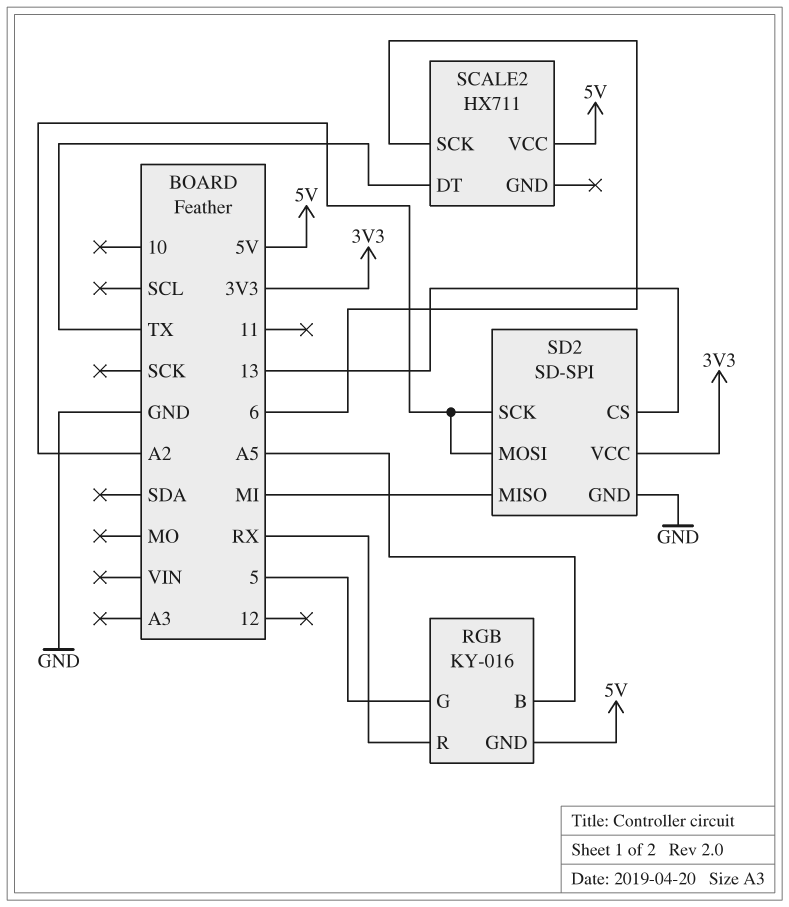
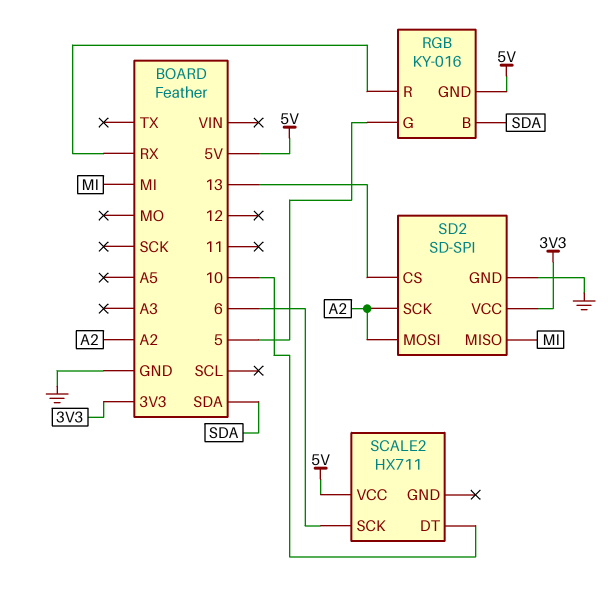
RGB pin B: A5 -> SDA
SCALE2 pin DT: TX -> 10

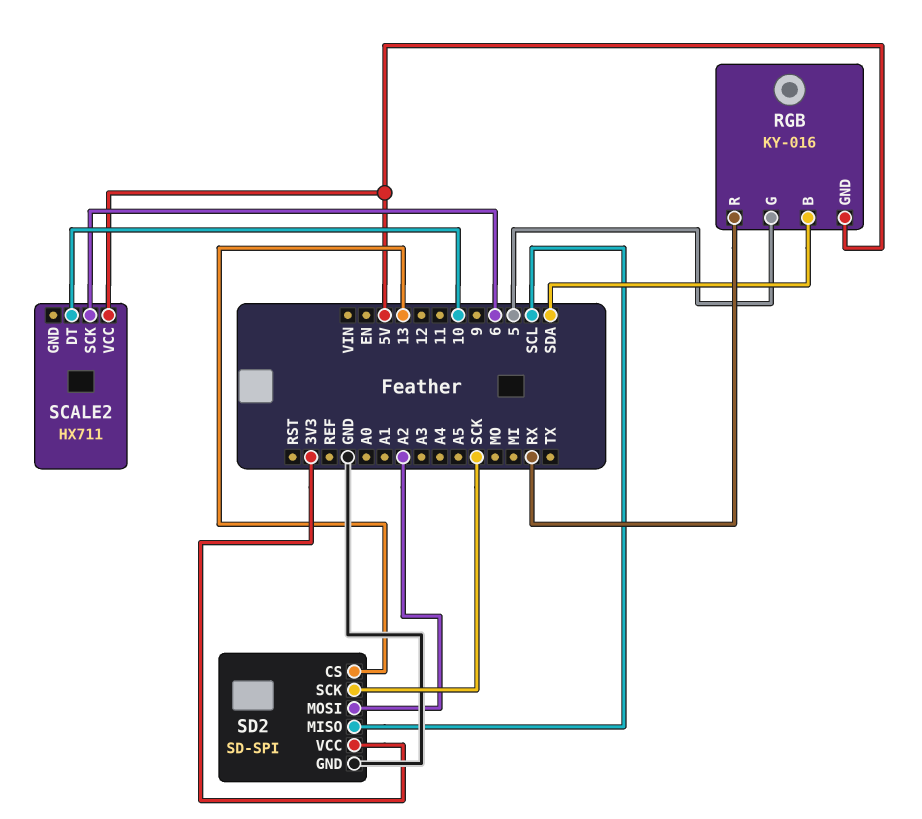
SD2 pin MISO: MI -> SCL
SD2 pin SCK: A2 -> SCK

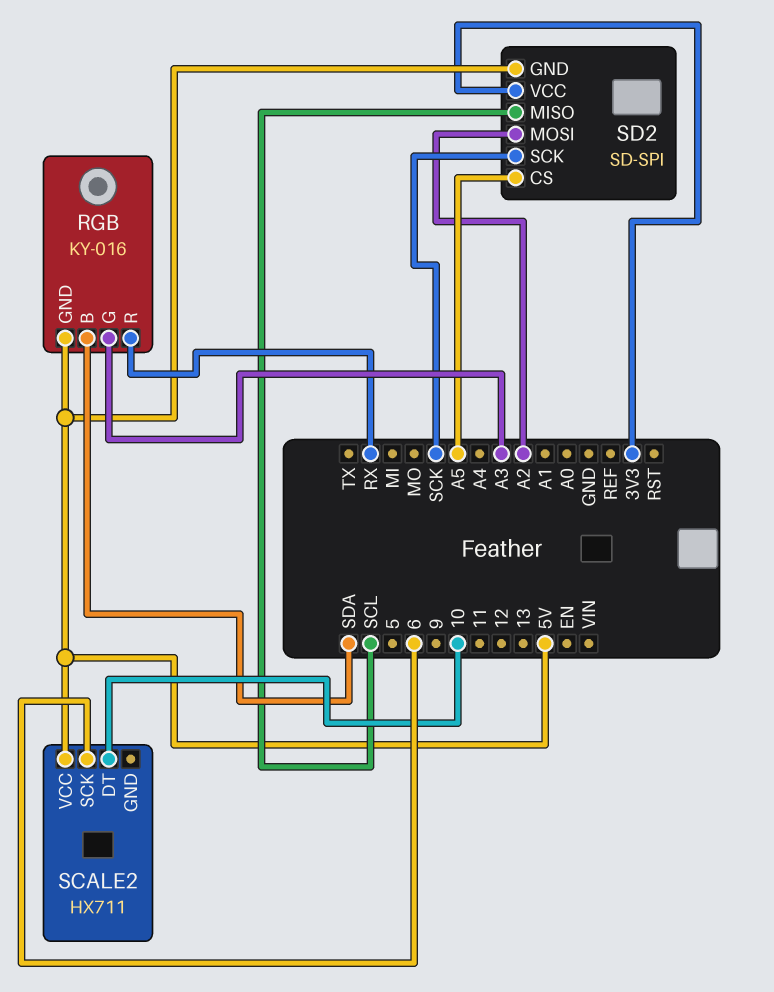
RGB pin G: 5 -> A3
SD2 pin CS: 13 -> A5
SD2 pin GND: GND -> 5V

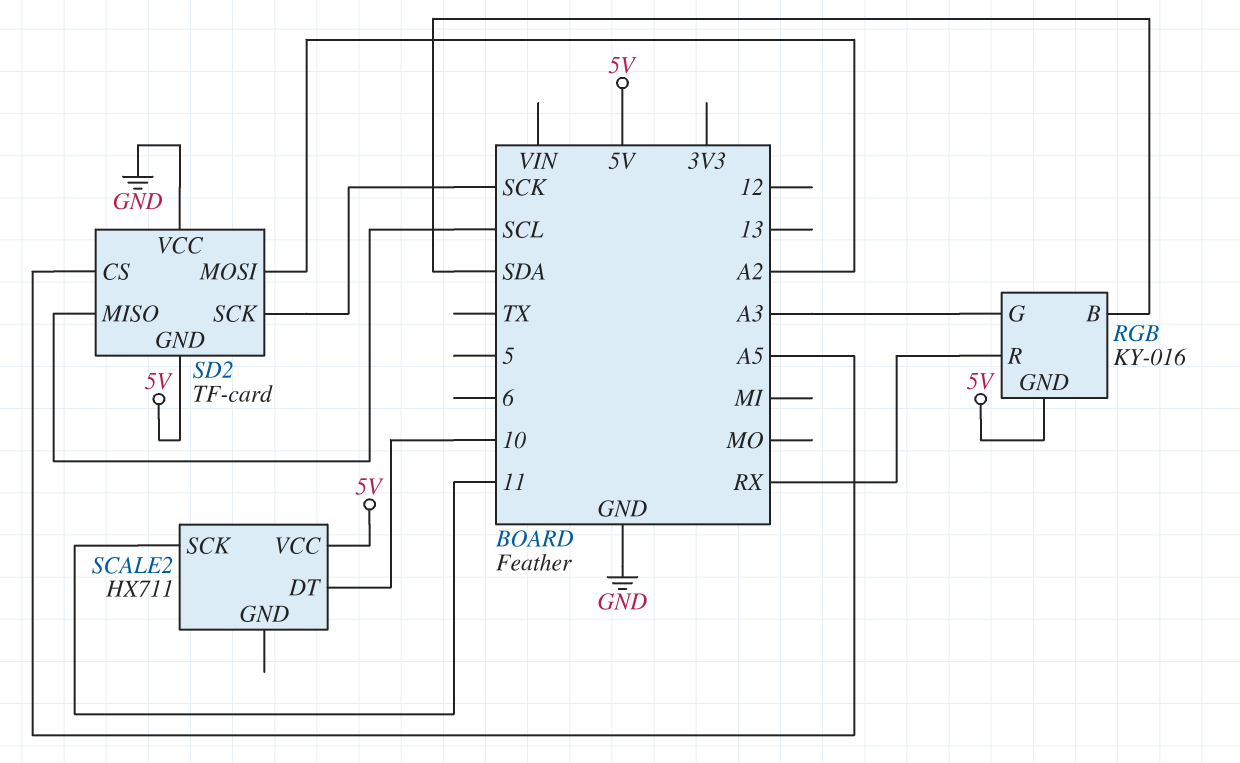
SCALE2 pin SCK: 6 -> 11
SD2: SD-SPI -> TF-card
SD2 pin VCC: 3V3 -> GND

